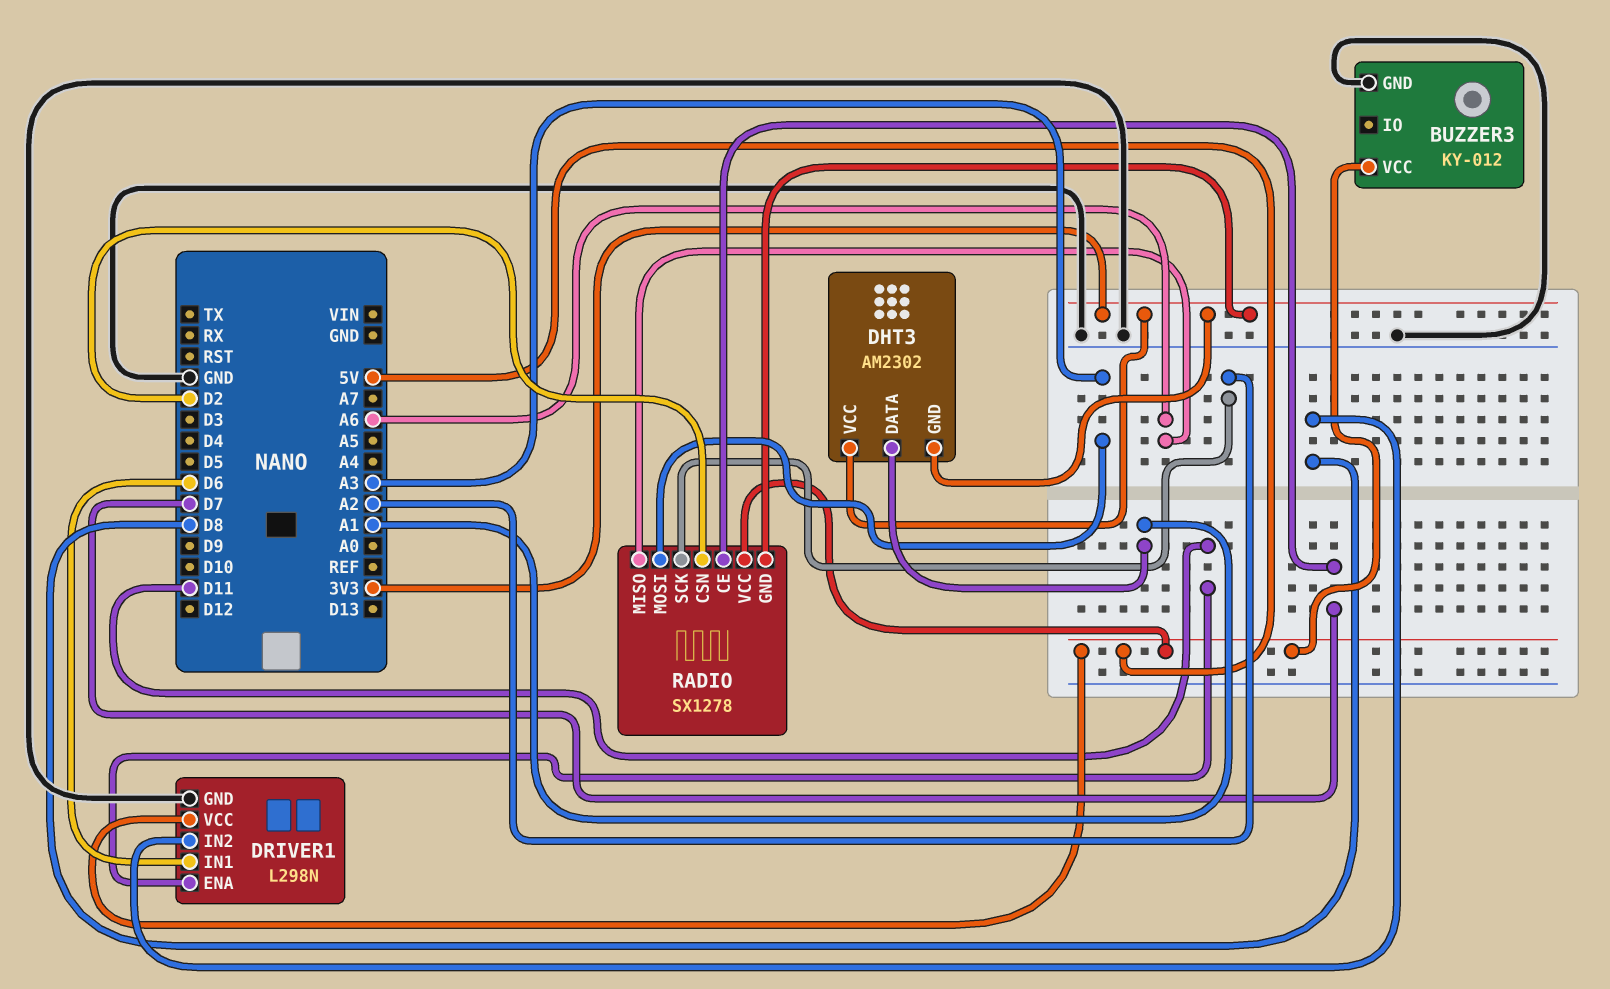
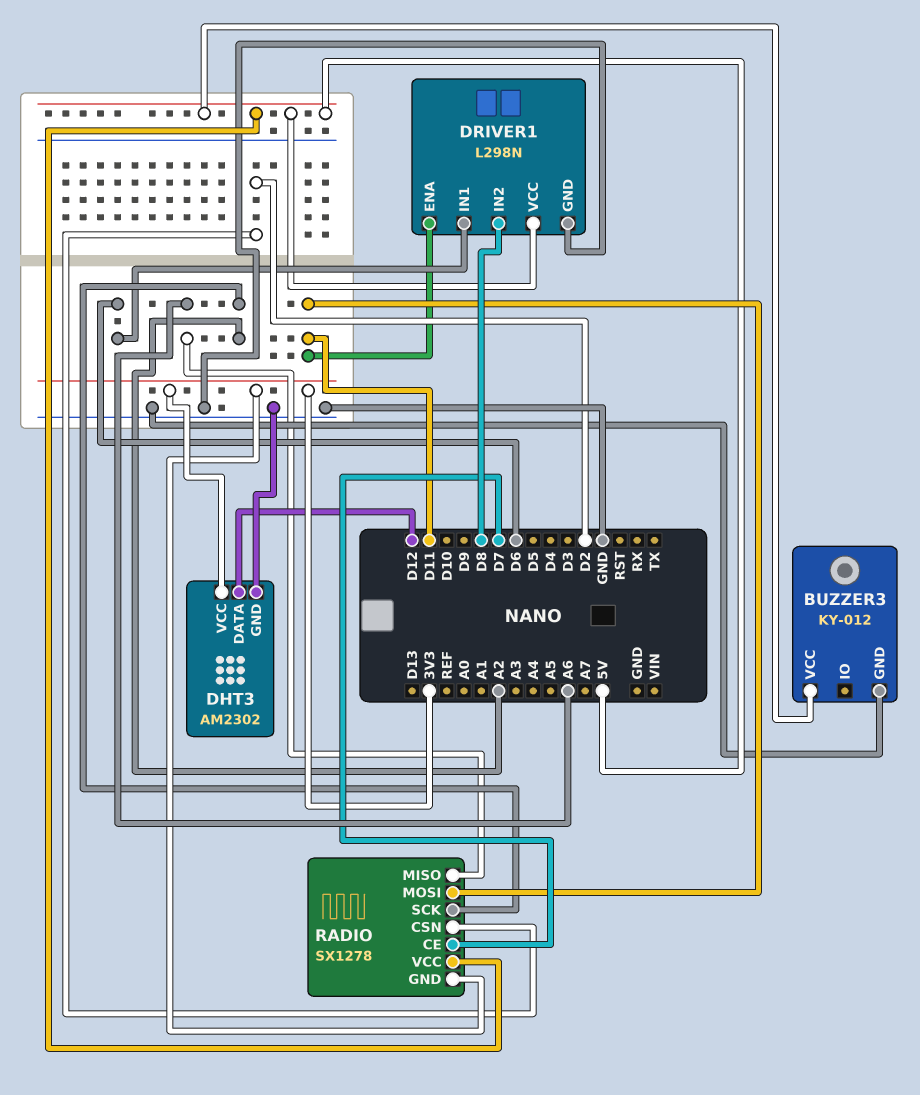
DHT3 pin DATA: A1 -> D12
DHT3 pin GND: 3V3 -> GND
RADIO pin MOSI: A3 -> D11

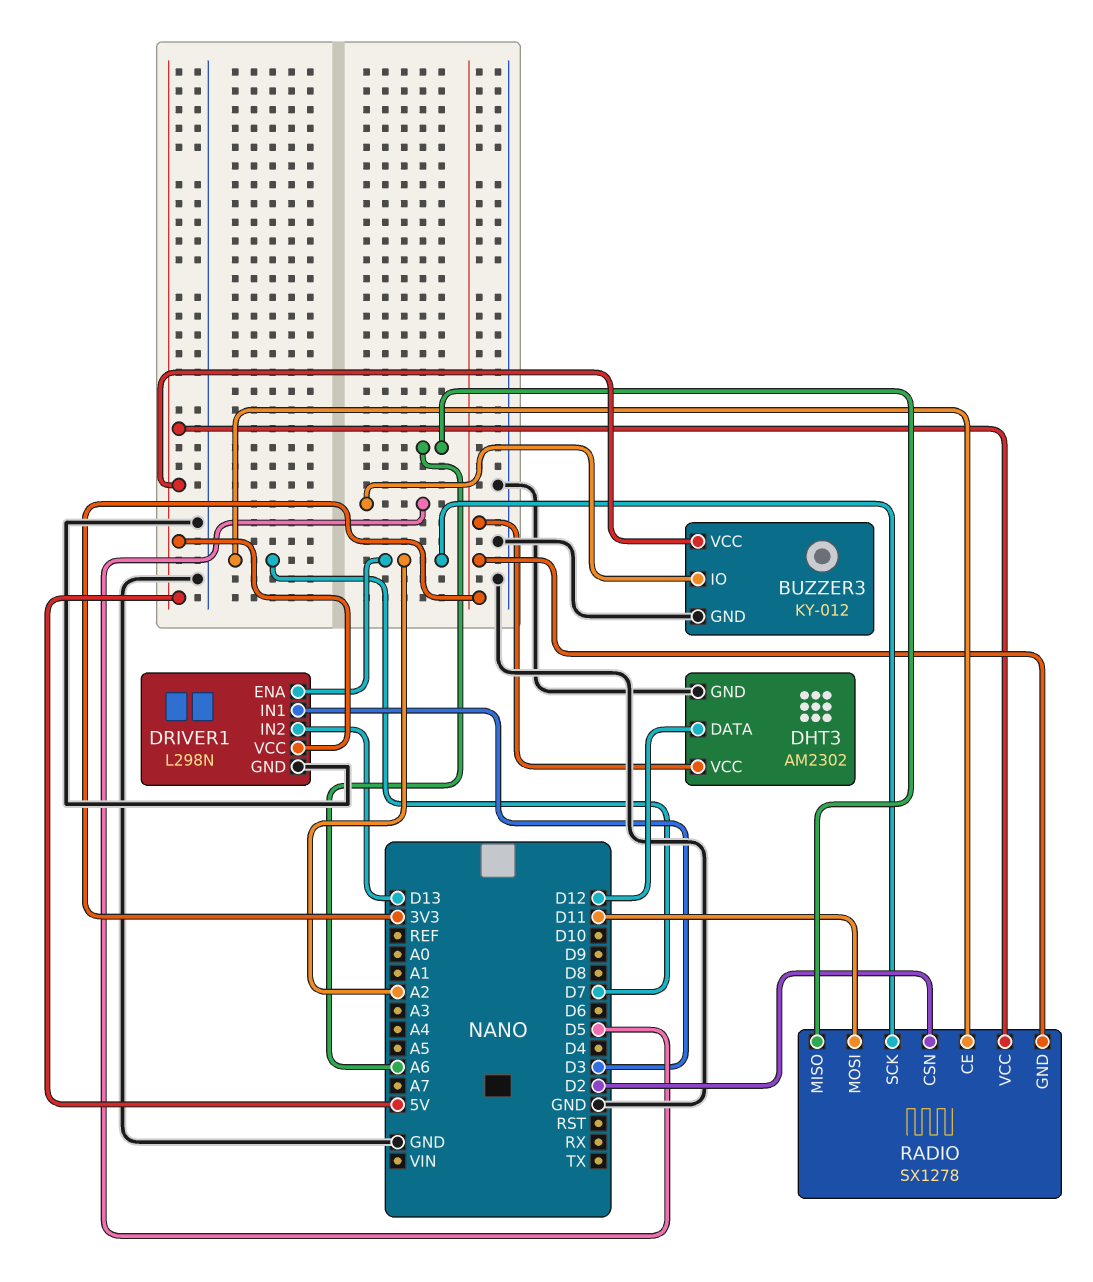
BUZZER3 pin IO: none -> D5
DRIVER1 pin ENA: D11 -> A2
DRIVER1 pin IN1: D6 -> D3
DRIVER1 pin IN2: D8 -> D13

